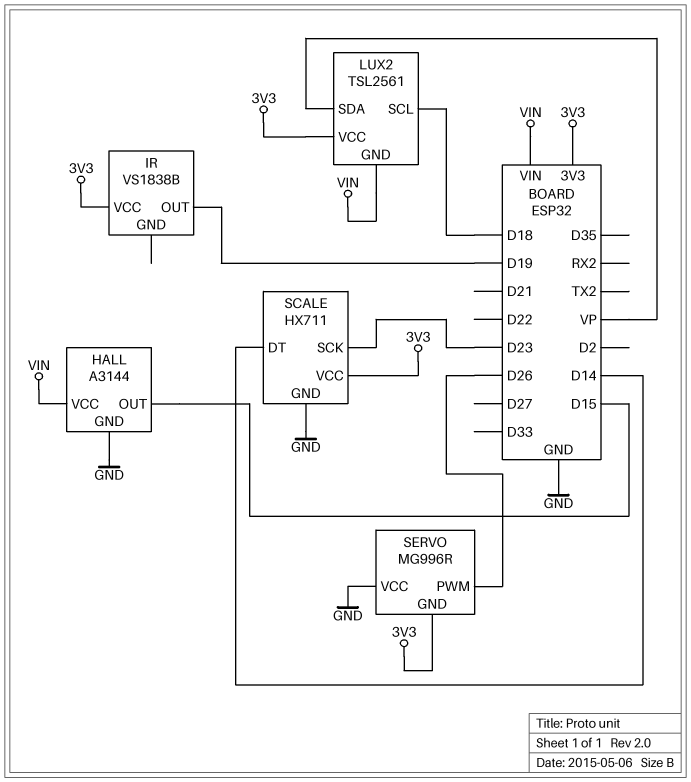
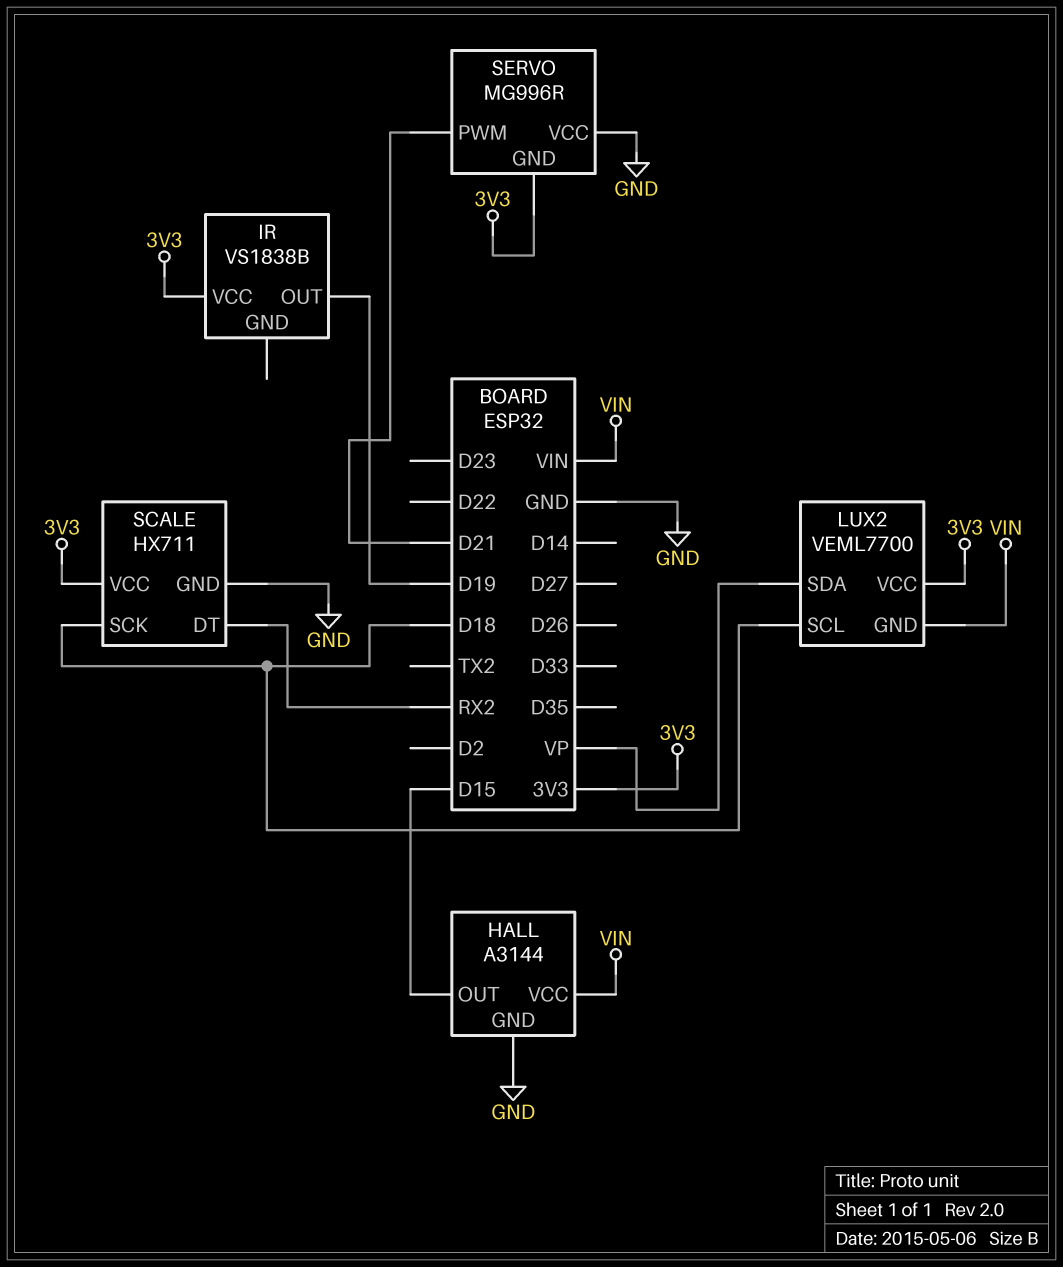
LUX2: TSL2561 -> VEML7700
SCALE pin DT: D14 -> RX2
SCALE pin SCK: D23 -> D18
SERVO pin PWM: D26 -> D21

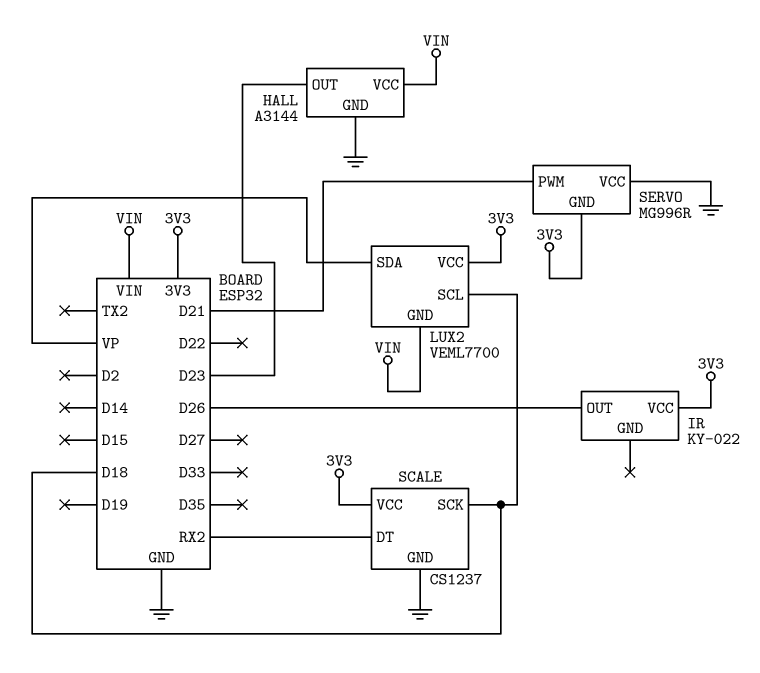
HALL pin OUT: D15 -> D23
IR: VS1838B -> KY-022
IR pin OUT: D19 -> D26
SCALE: HX711 -> CS1237

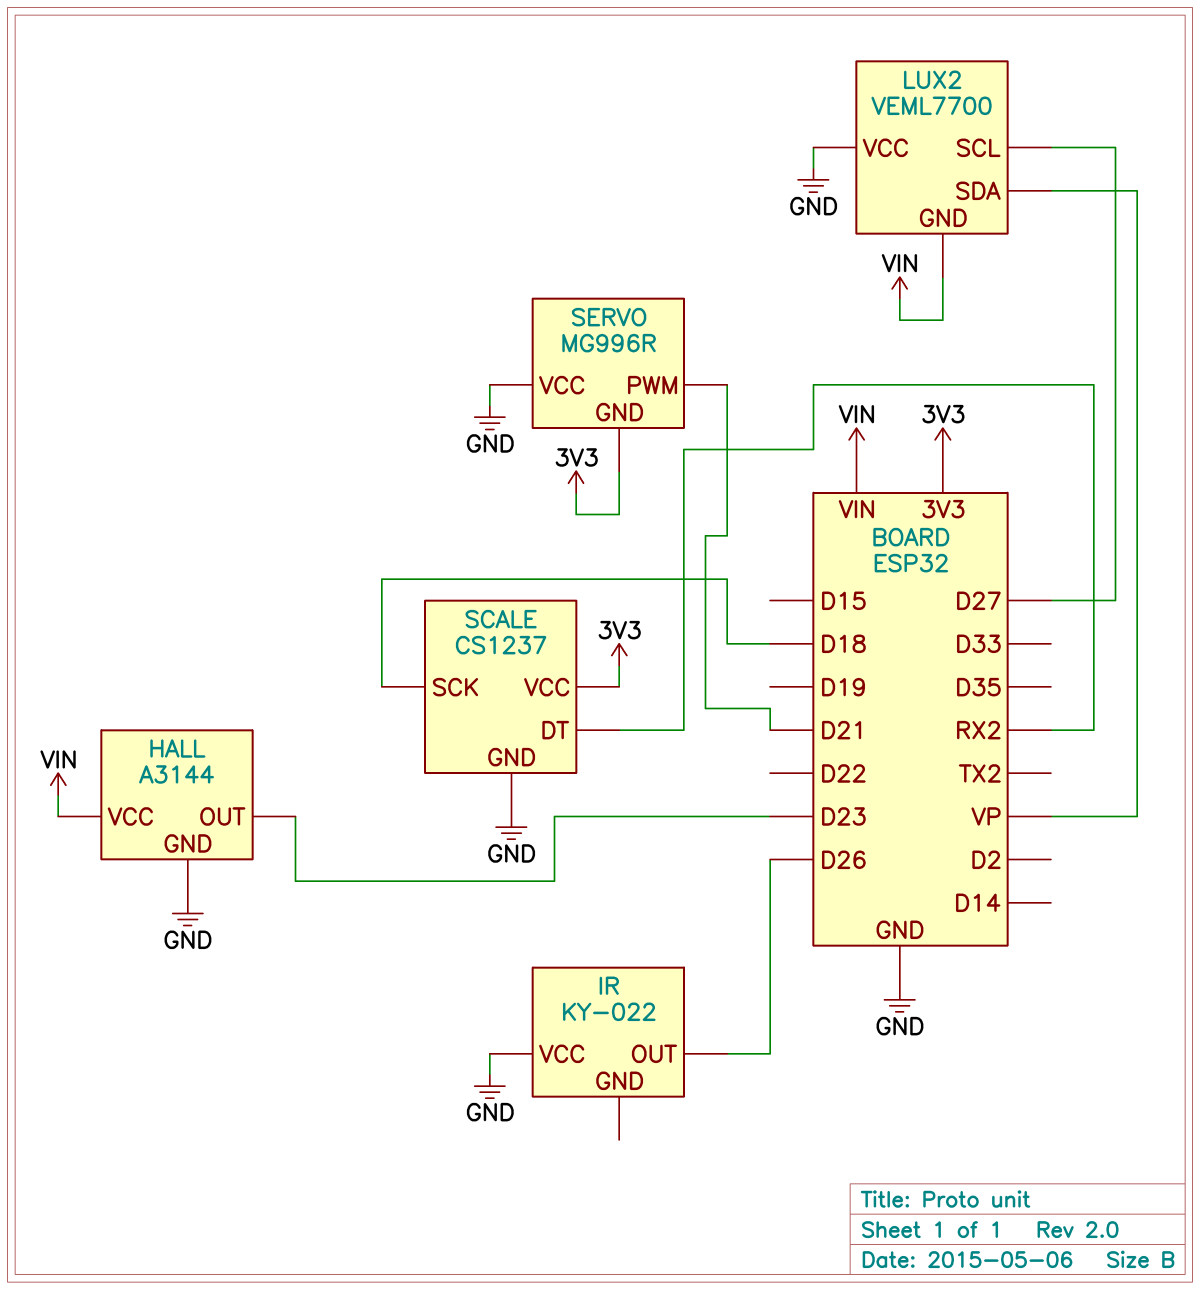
IR pin VCC: 3V3 -> GND
LUX2 pin SCL: D18 -> D27
LUX2 pin VCC: 3V3 -> GND

